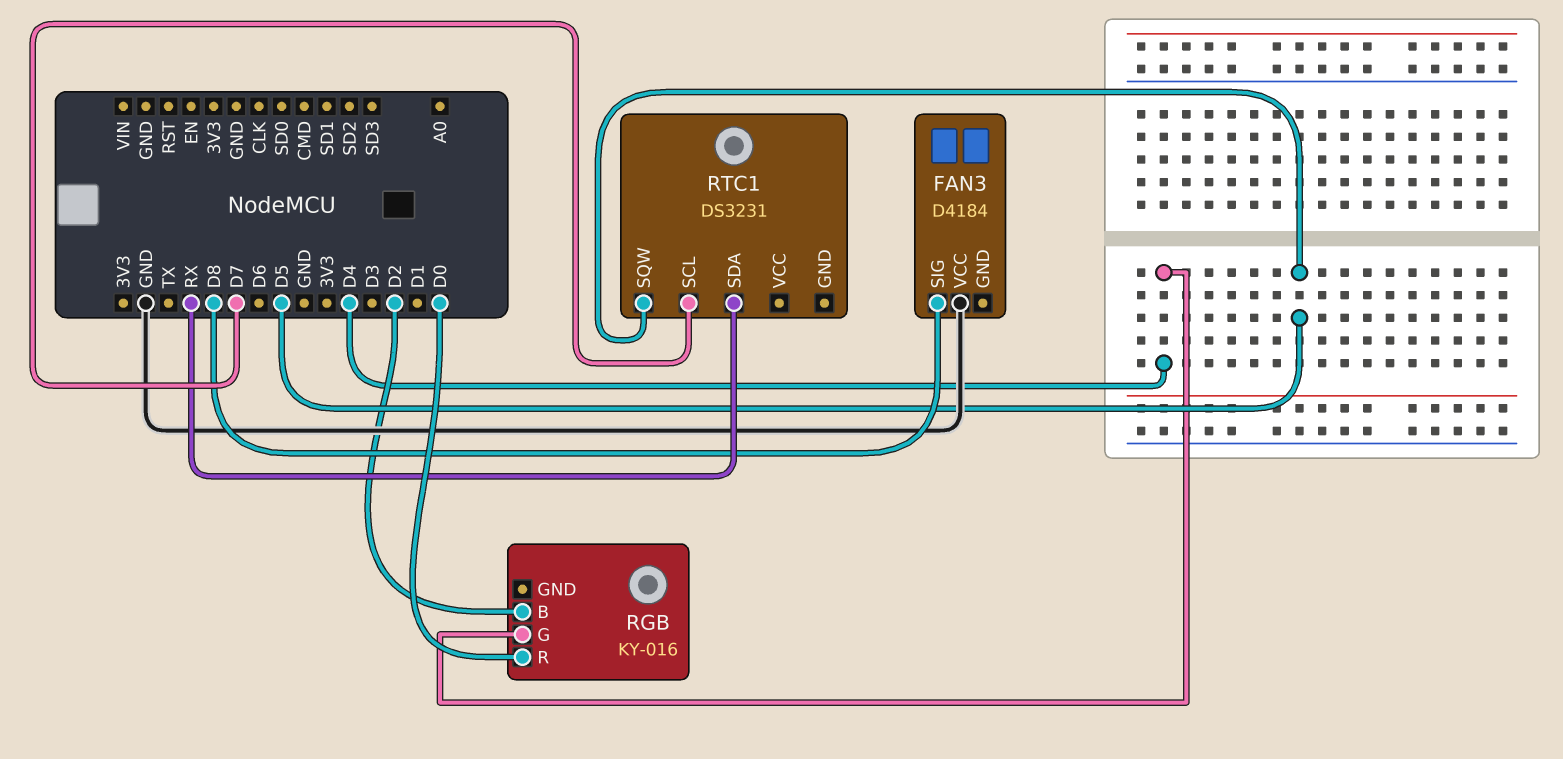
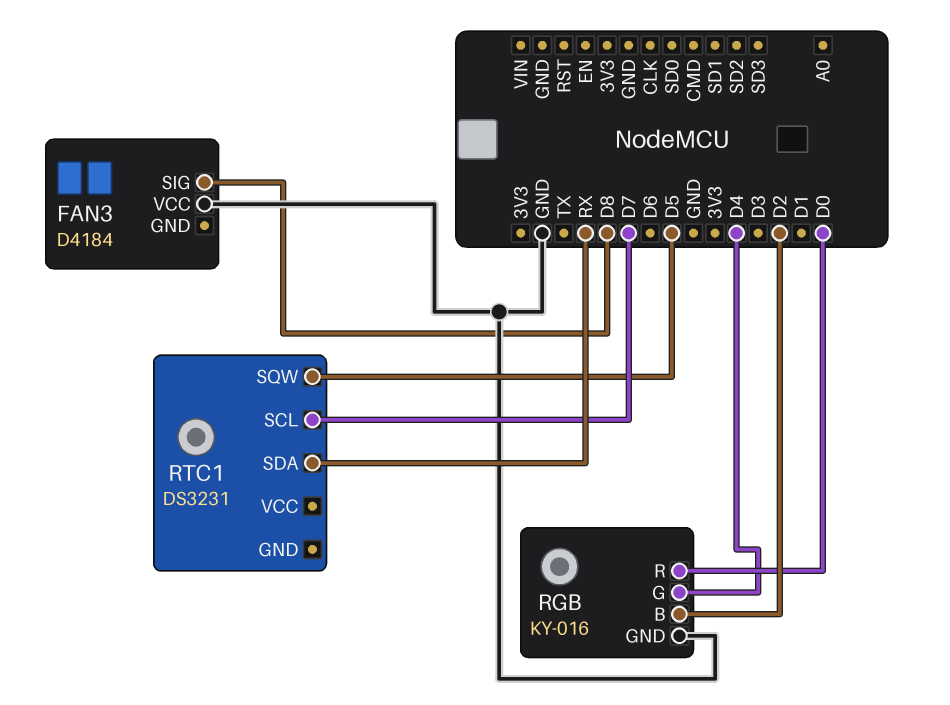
RGB pin GND: none -> GND

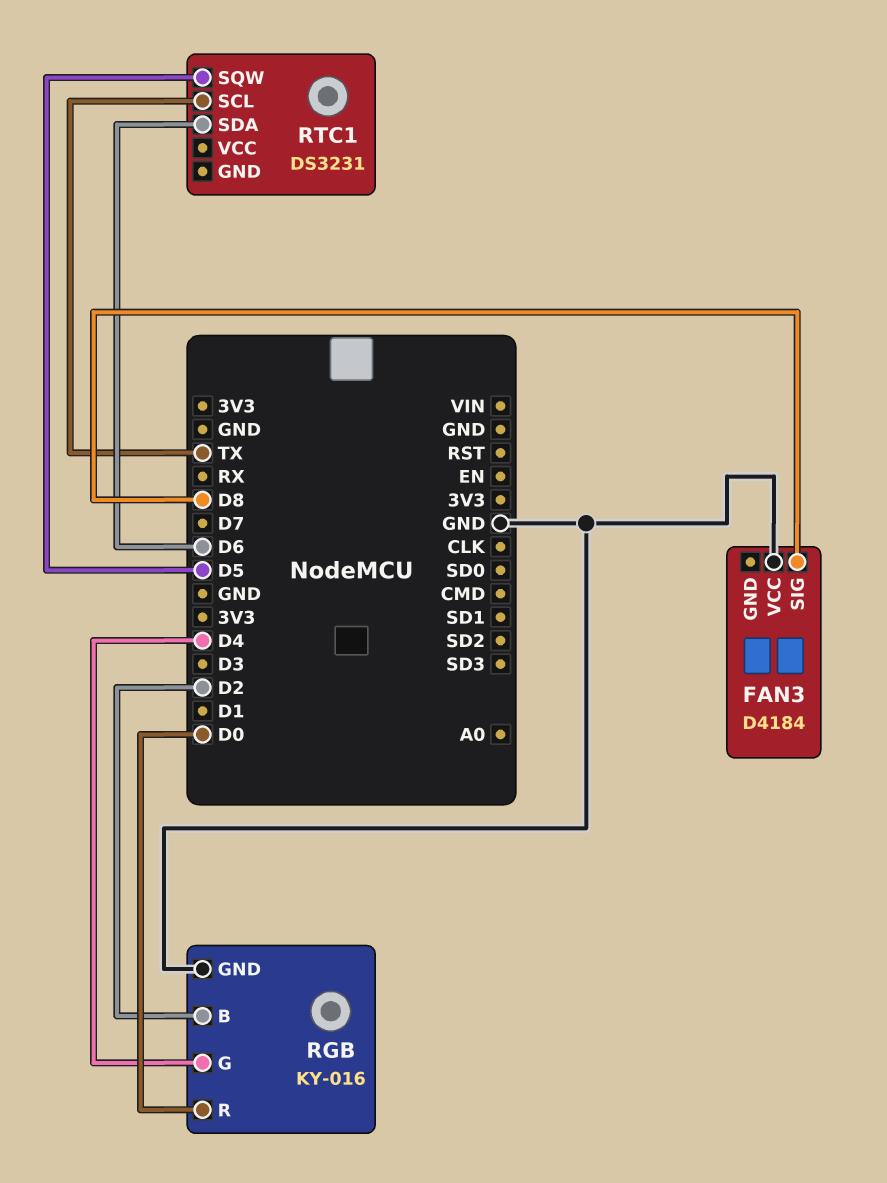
RTC1 pin SCL: D7 -> TX
RTC1 pin SDA: RX -> D6

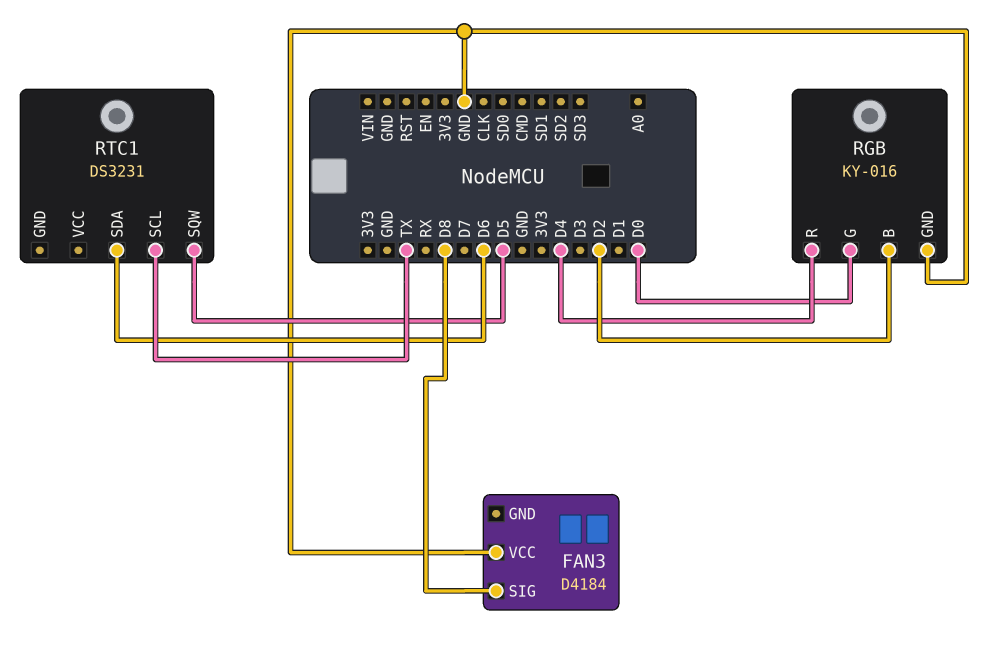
RGB pin G: D4 -> D0
RGB pin R: D0 -> D4

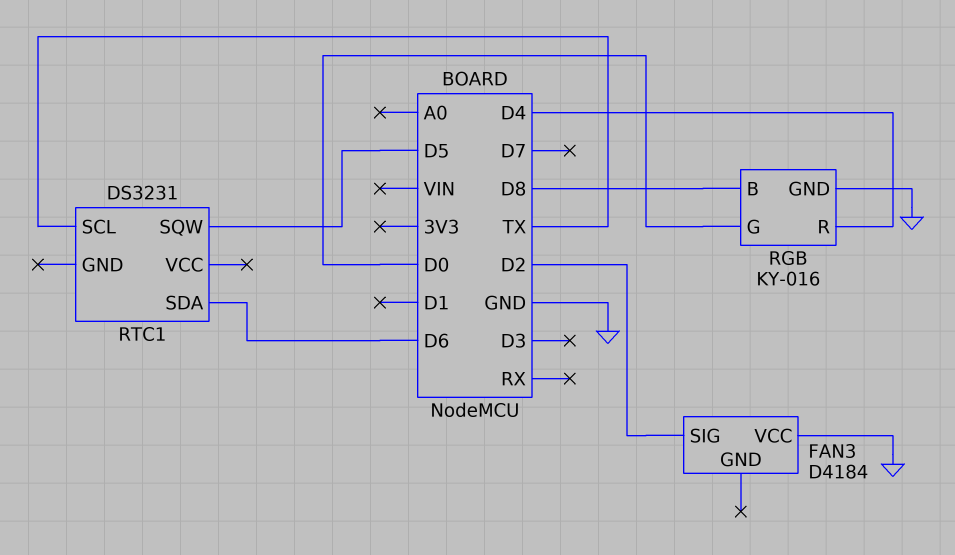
FAN3 pin SIG: D8 -> D2
RGB pin B: D2 -> D8

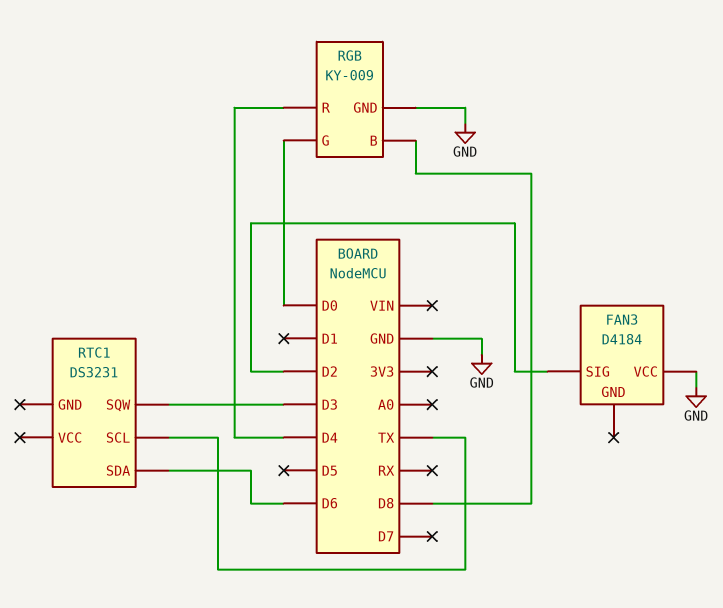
RGB: KY-016 -> KY-009
RTC1 pin SQW: D5 -> D3

